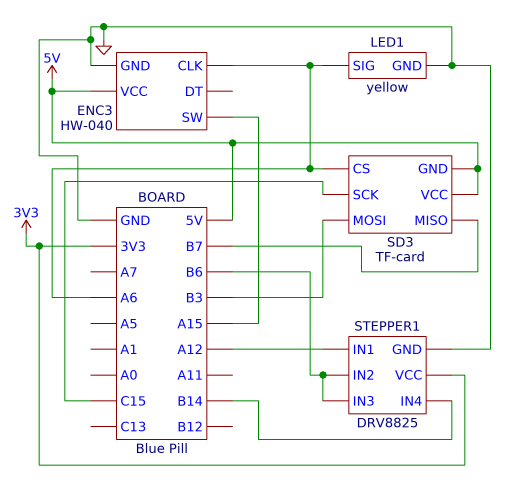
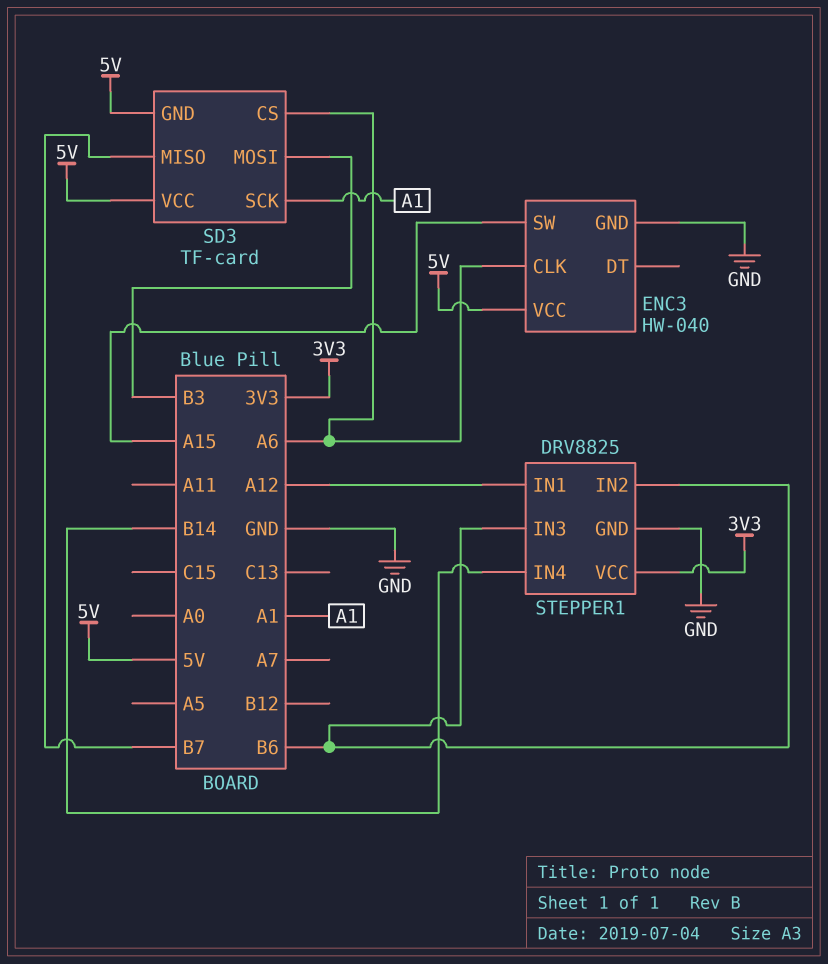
LED1: yellow -> none
LED1 pin GND: GND -> none
LED1 pin SIG: A6 -> none
SD3 pin SCK: C15 -> A1

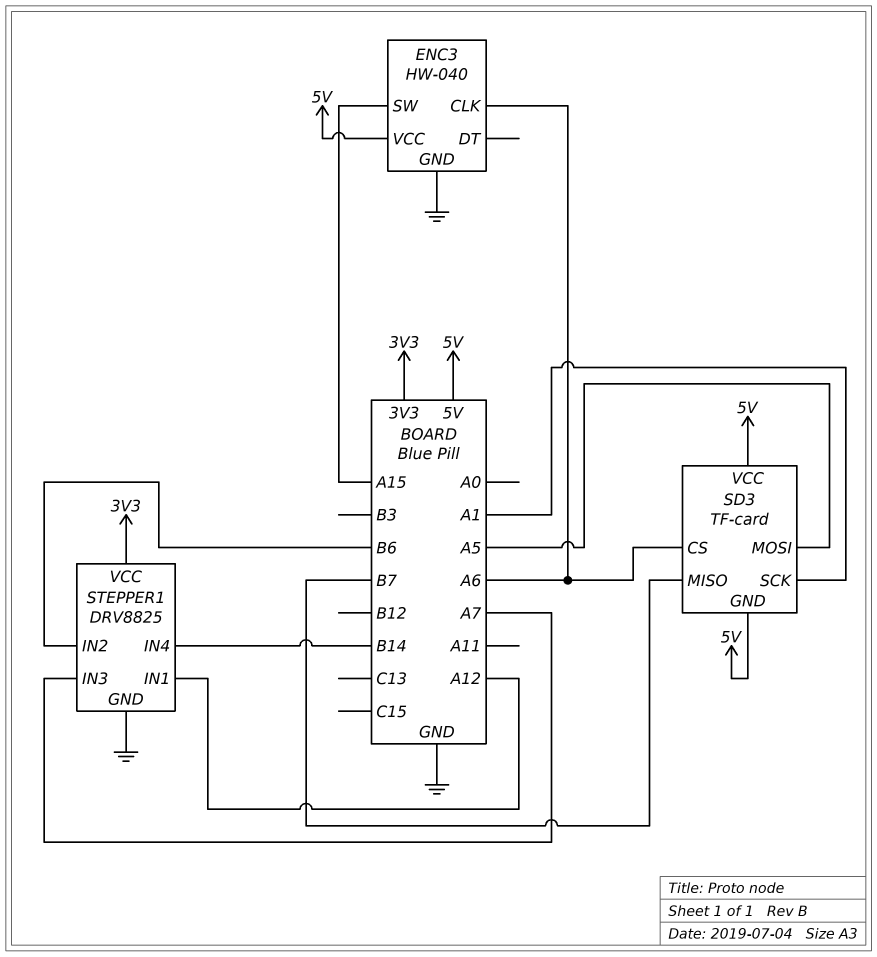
SD3 pin MOSI: B3 -> A5
STEPPER1 pin IN3: B6 -> A7

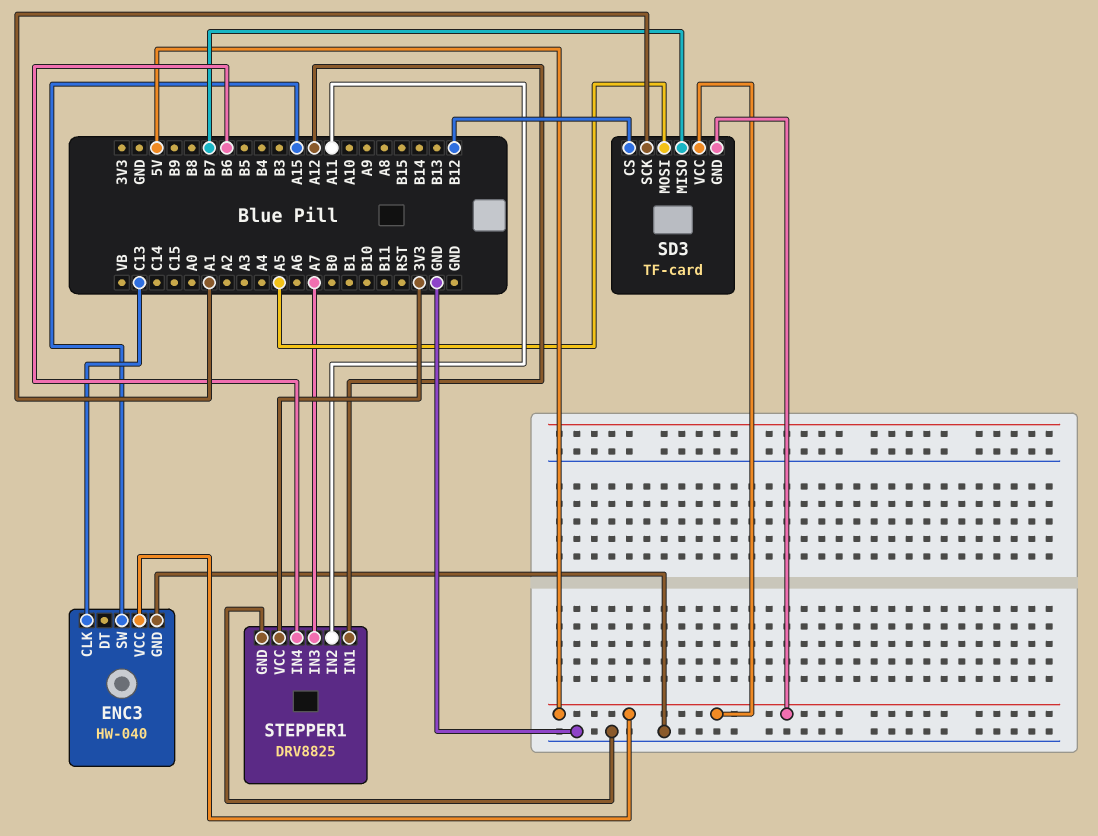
ENC3 pin CLK: A6 -> C13
SD3 pin CS: A6 -> B12
STEPPER1 pin IN2: B6 -> A11
STEPPER1 pin IN4: B14 -> B6

